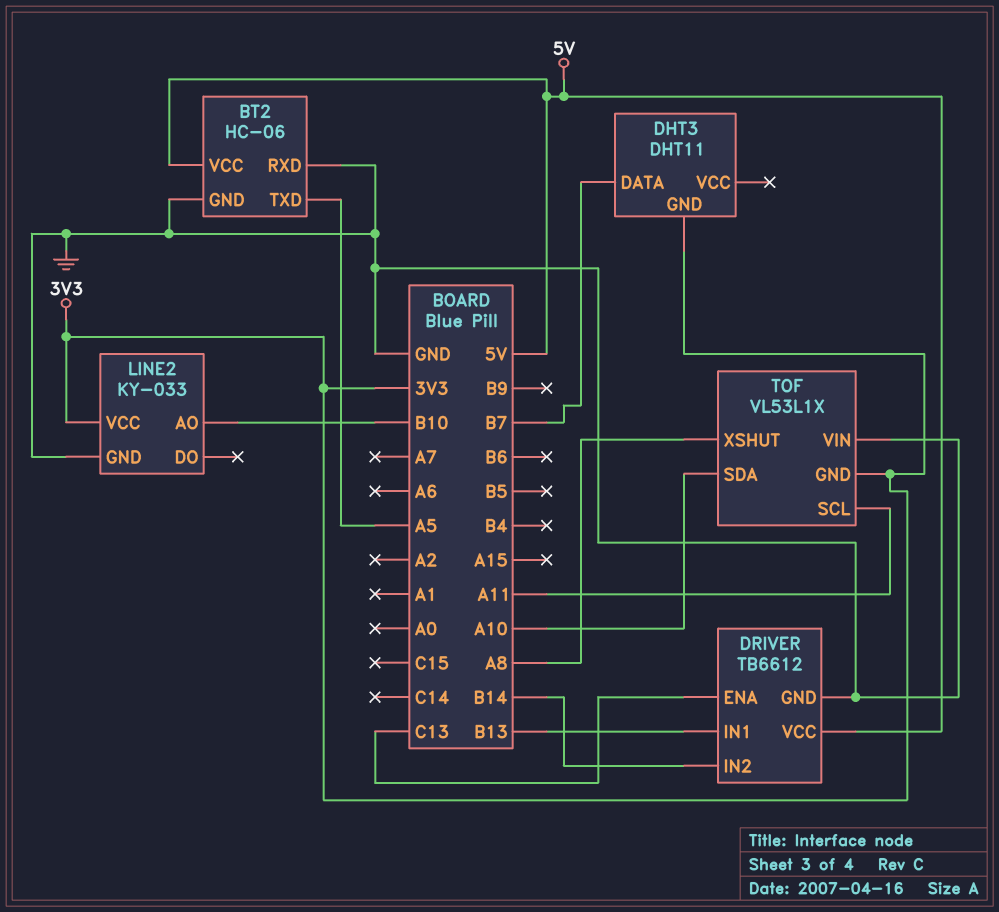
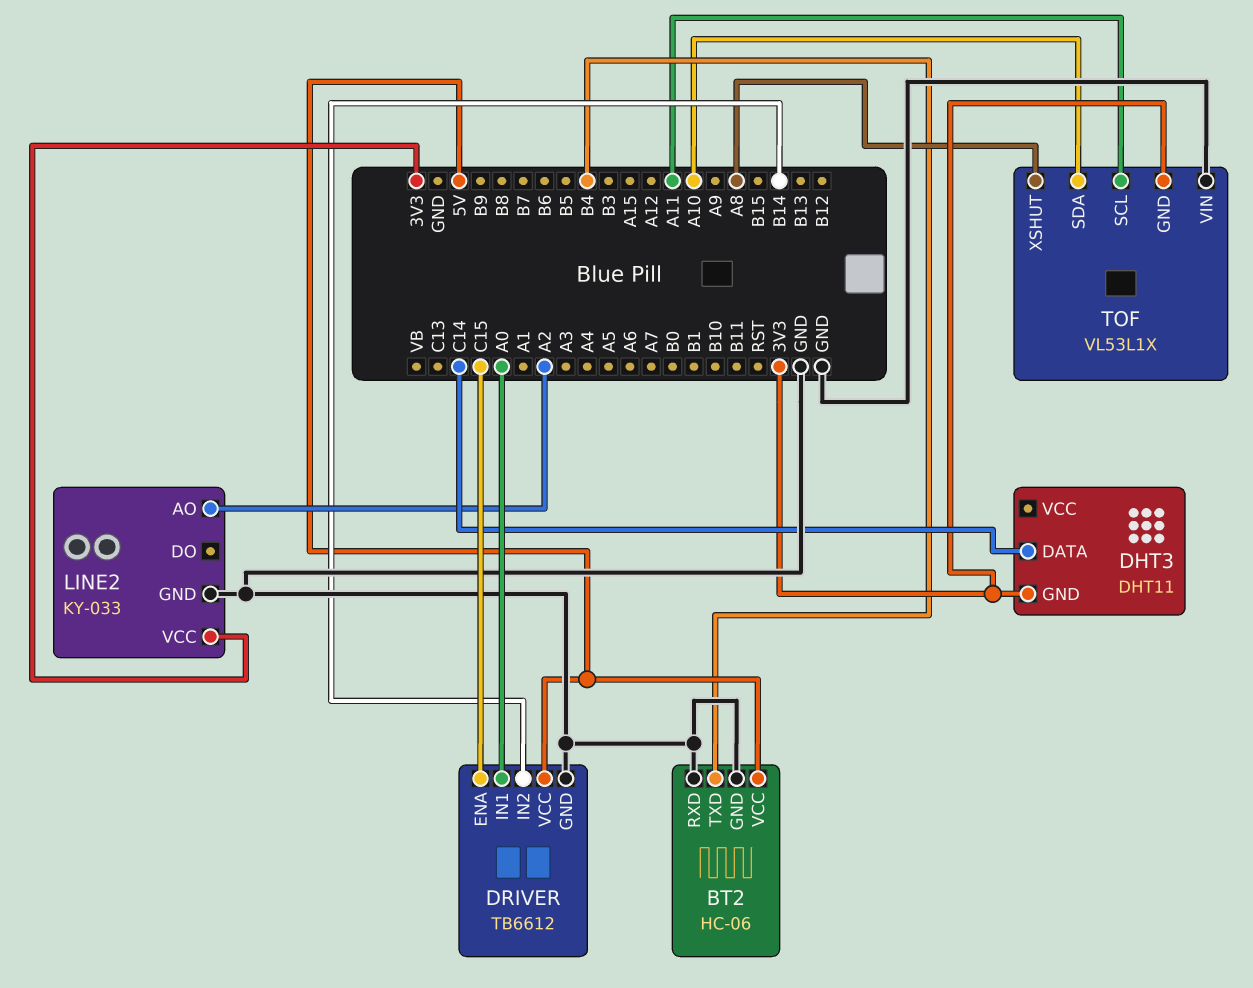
BT2 pin TXD: A5 -> B4
DHT3 pin DATA: B7 -> C14
DRIVER pin ENA: C13 -> C15
DRIVER pin IN1: B13 -> A0
LINE2 pin AO: B10 -> A2

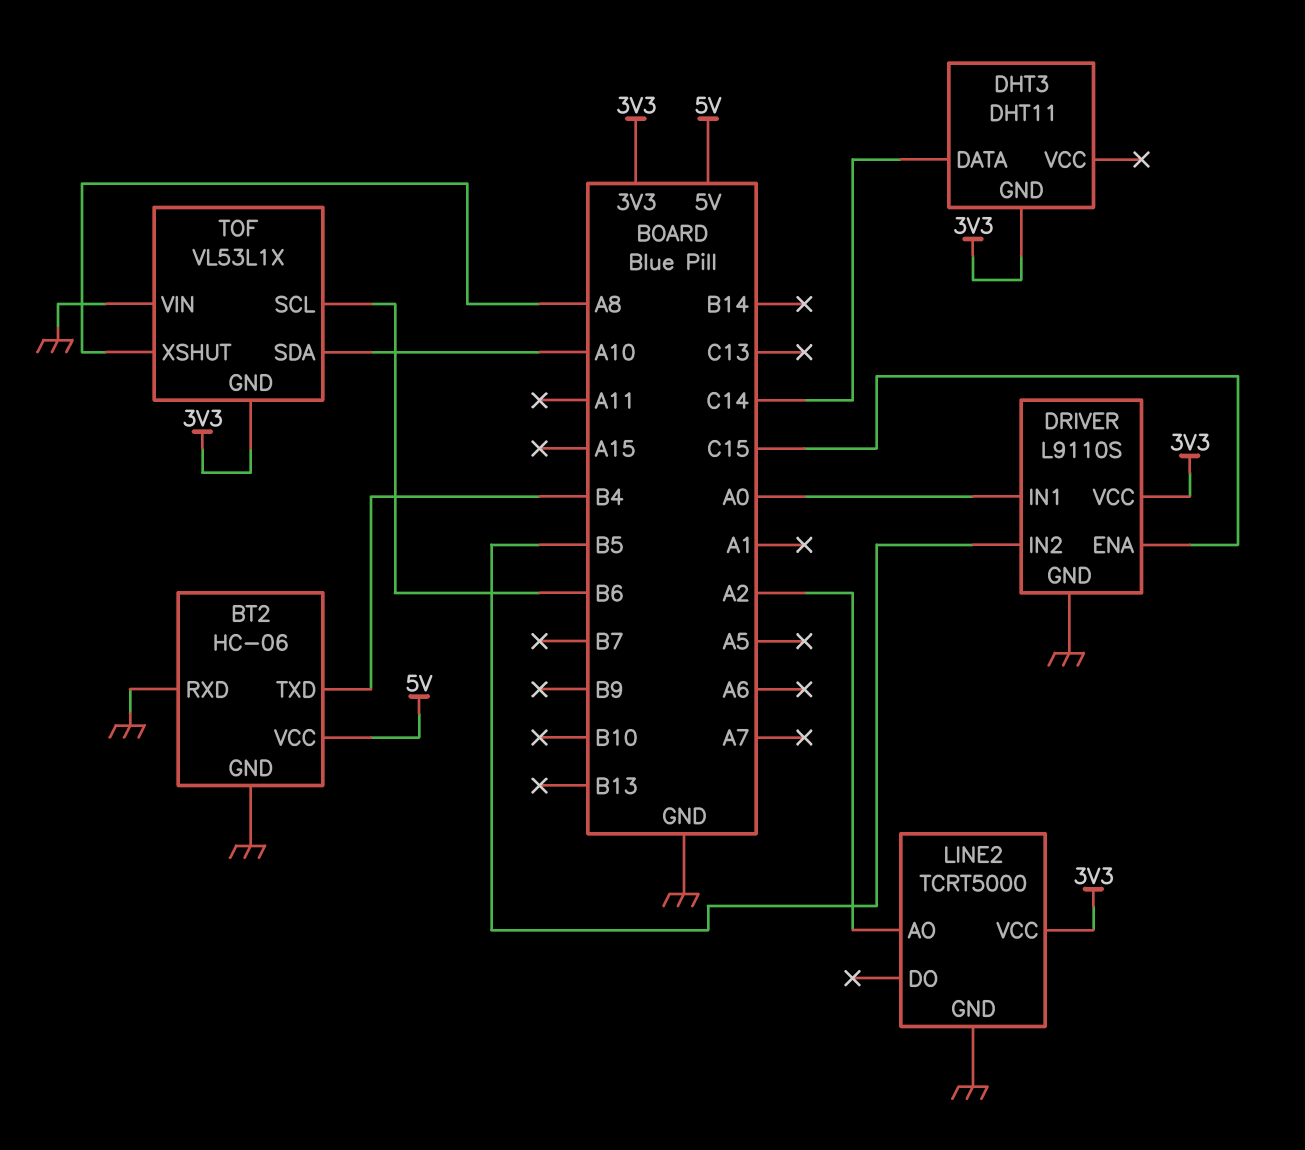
DRIVER: TB6612 -> L9110S
DRIVER pin IN2: B14 -> B5
DRIVER pin VCC: 5V -> 3V3
LINE2: KY-033 -> TCRT5000
TOF pin SCL: A11 -> B6

